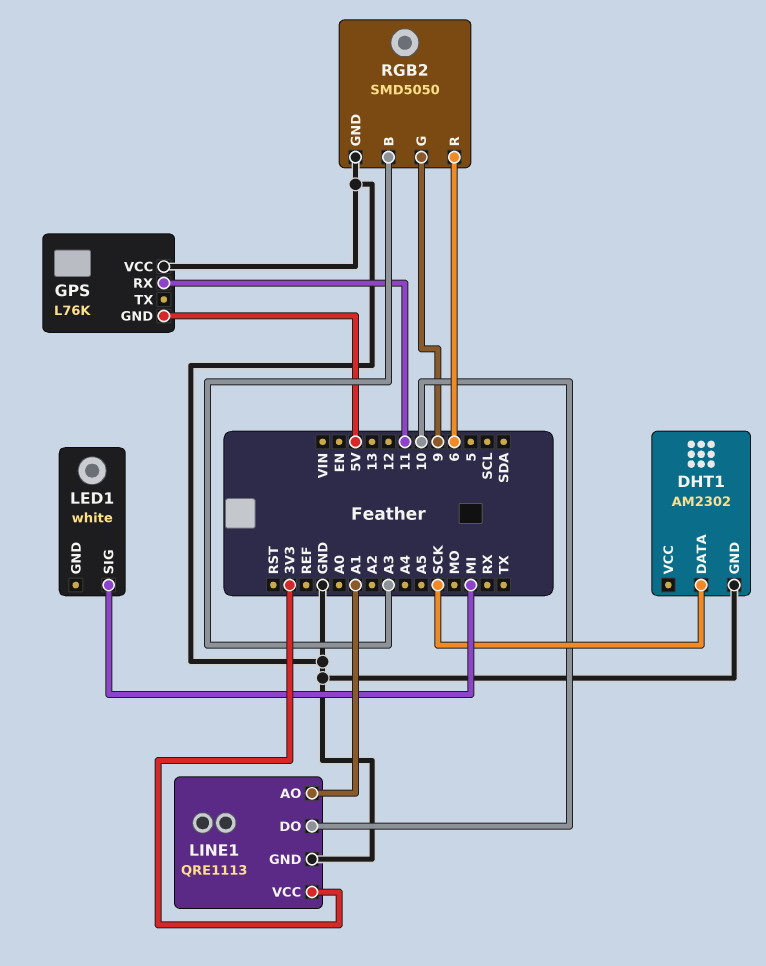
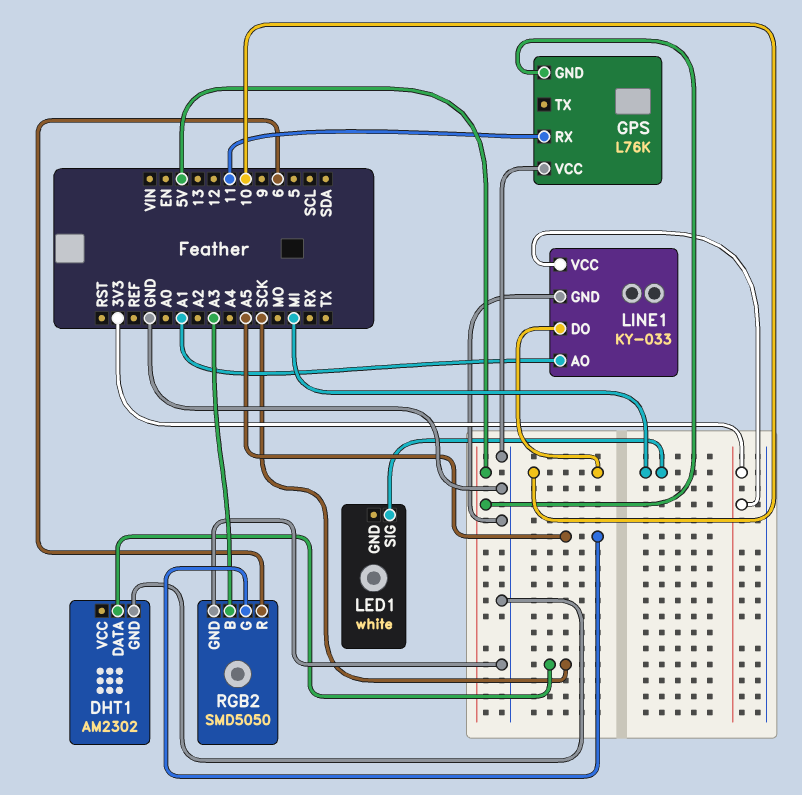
LINE1: QRE1113 -> KY-033
RGB2 pin G: 9 -> A5

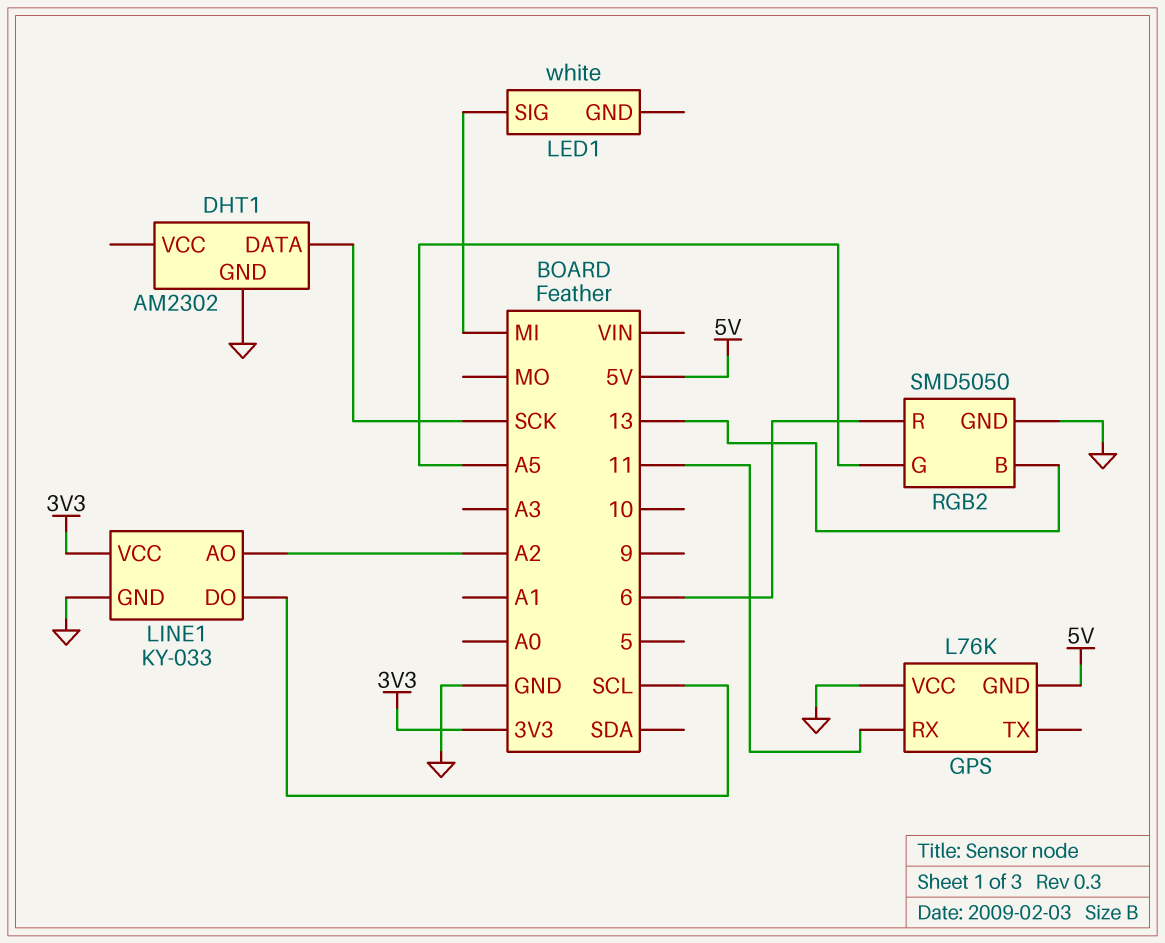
LINE1 pin AO: A1 -> A2
LINE1 pin DO: 10 -> SCL
RGB2 pin B: A3 -> 13

